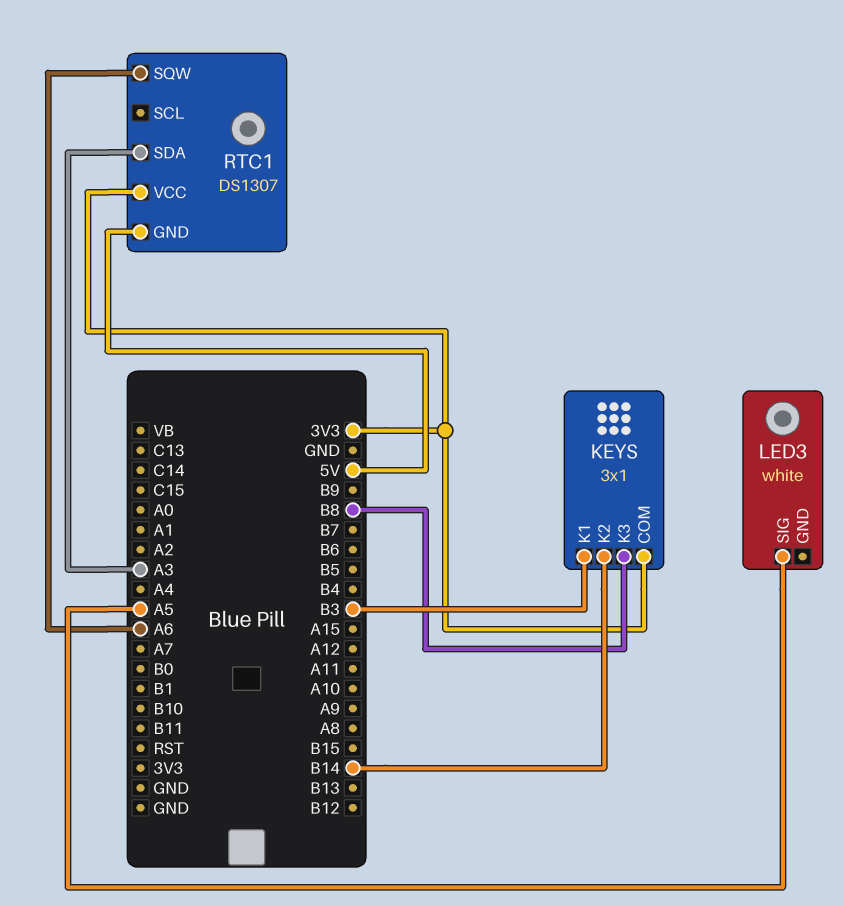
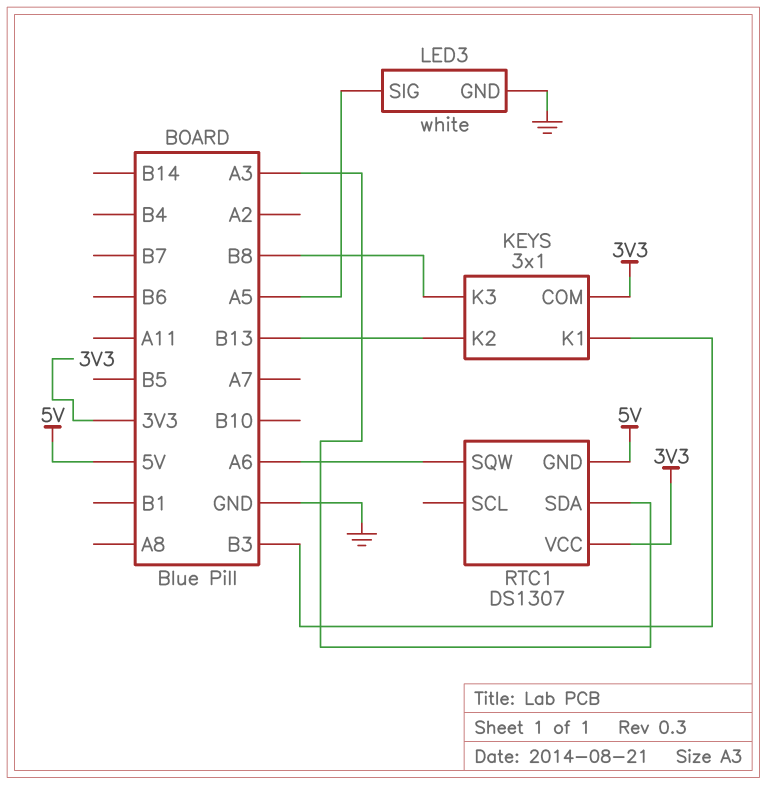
KEYS pin K2: B14 -> B13
LED3 pin GND: none -> GND

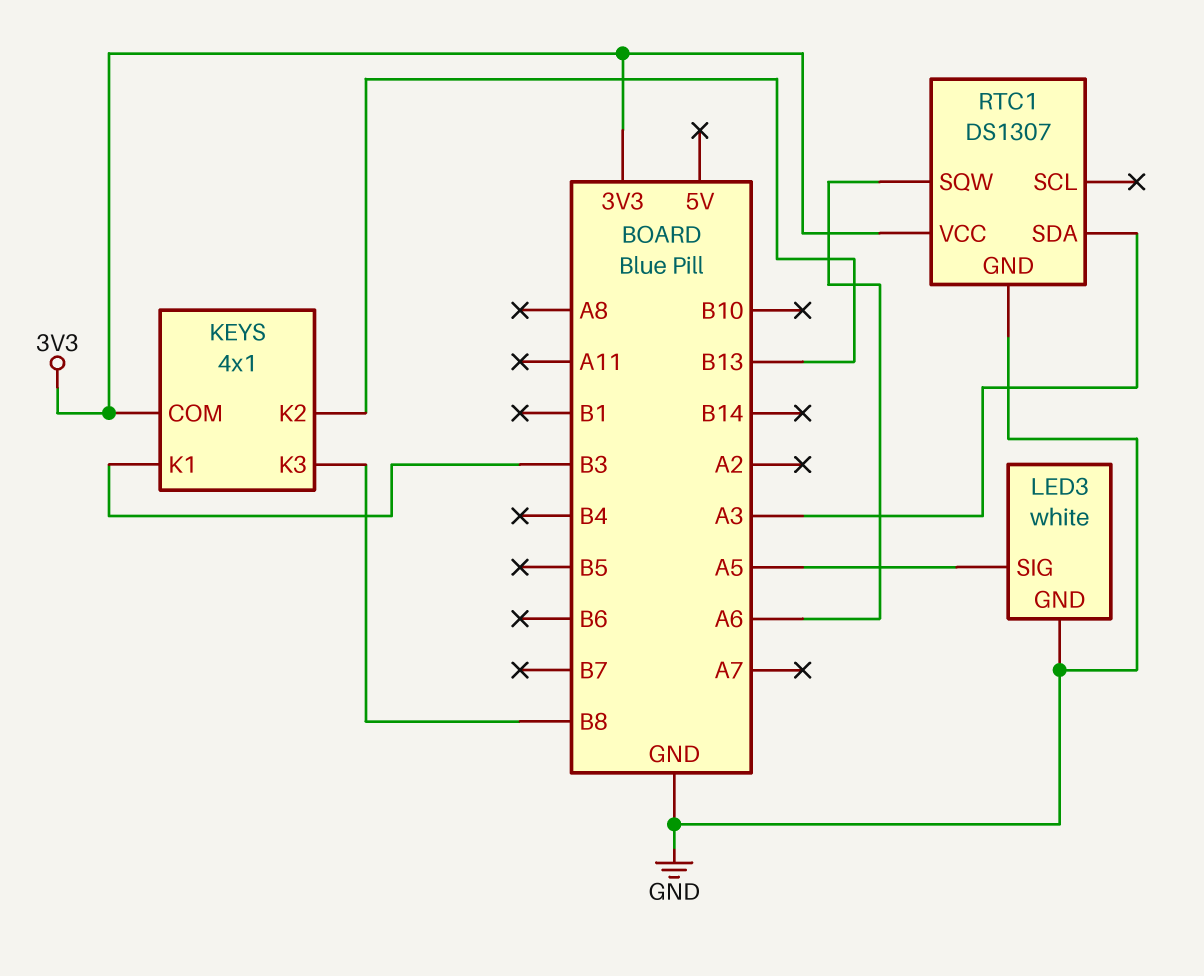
KEYS: 3x1 -> 4x1
RTC1 pin GND: 5V -> GND

